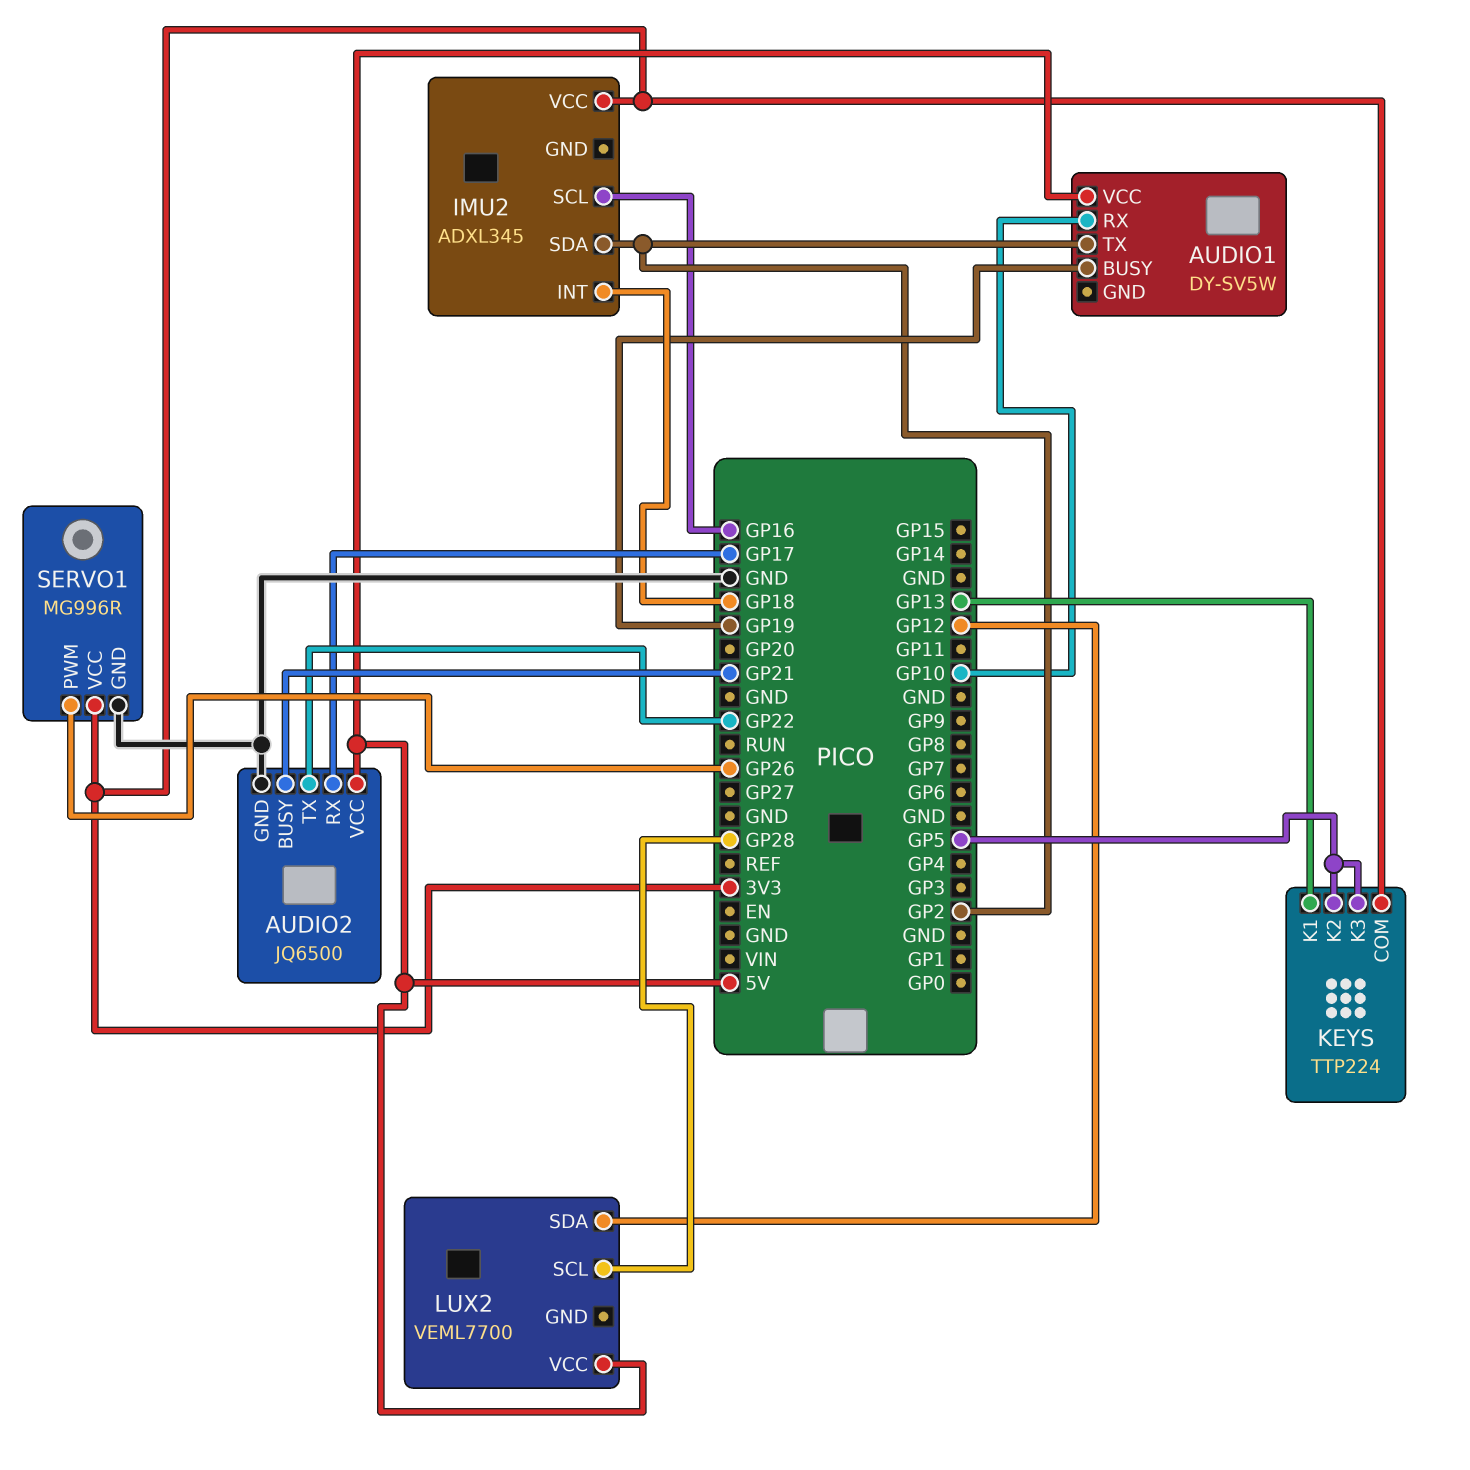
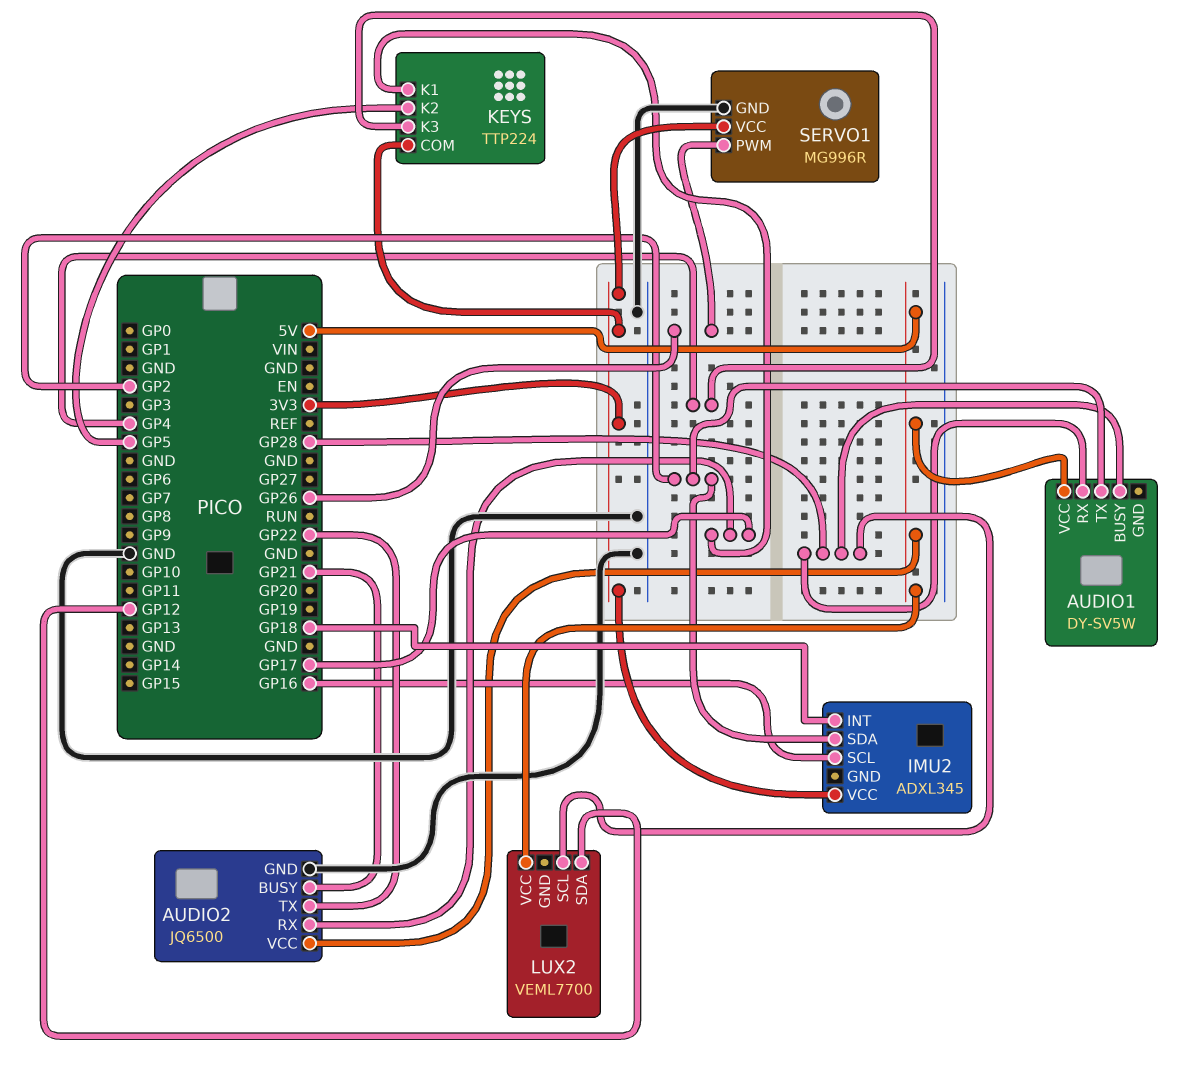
AUDIO1 pin BUSY: GP19 -> GP28
AUDIO1 pin RX: GP10 -> GP28
KEYS pin K1: GP13 -> GP17
KEYS pin K3: GP5 -> GP4

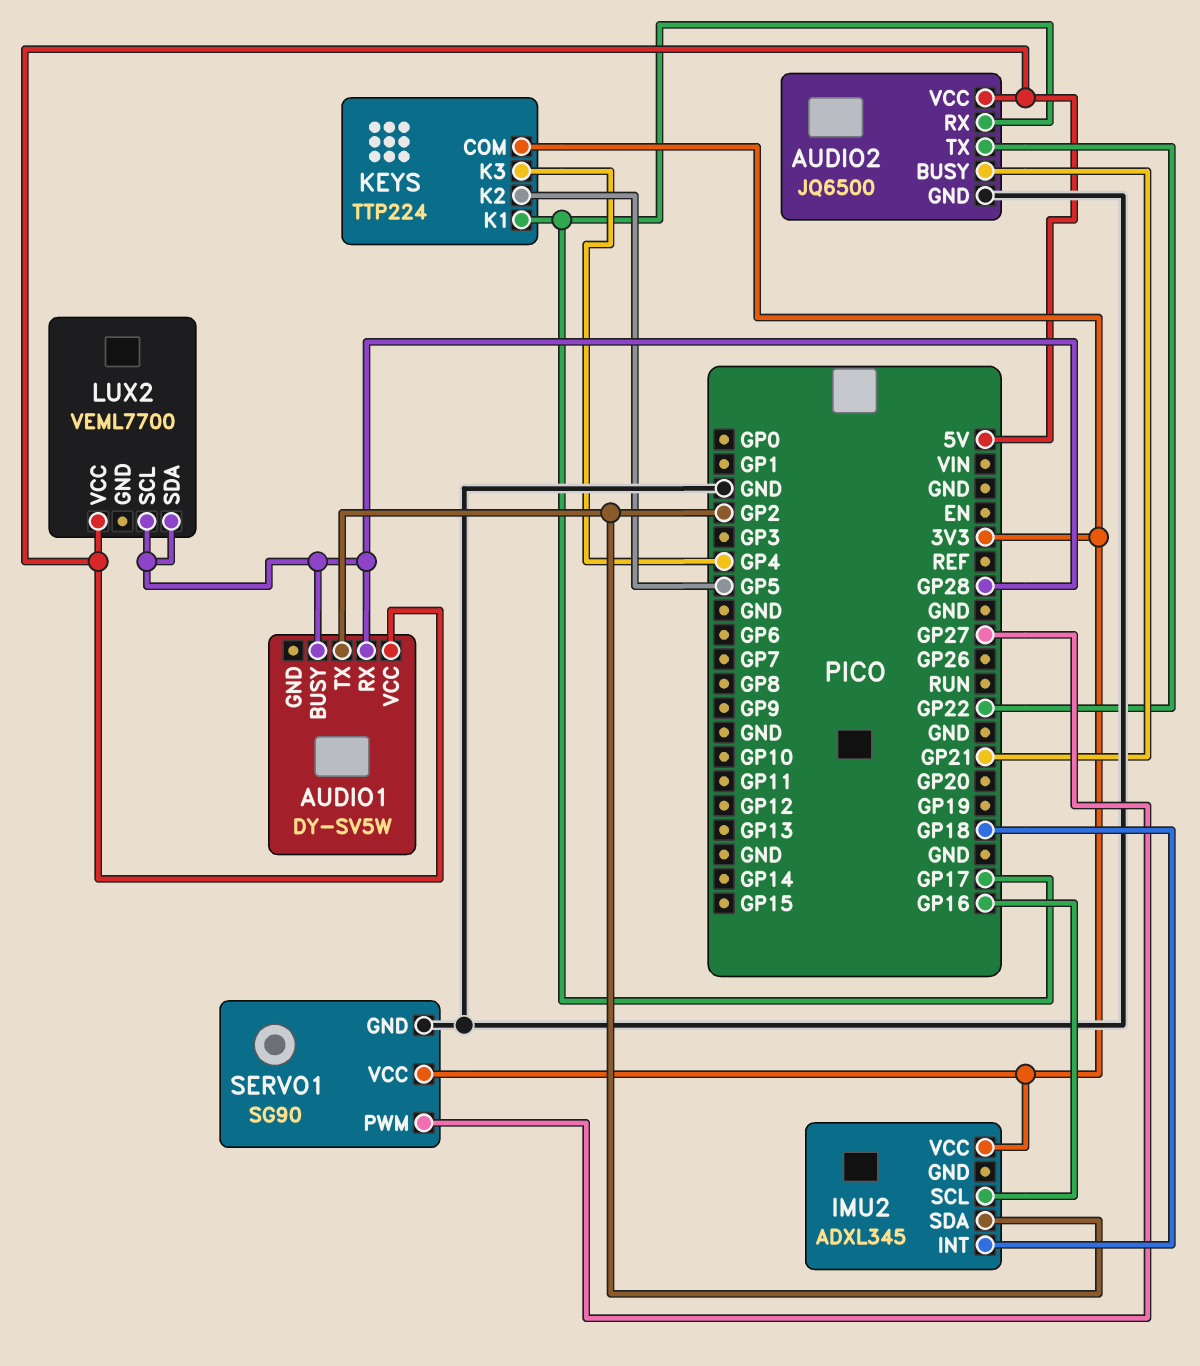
LUX2 pin SDA: GP12 -> GP28
SERVO1: MG996R -> SG90
SERVO1 pin PWM: GP26 -> GP27

